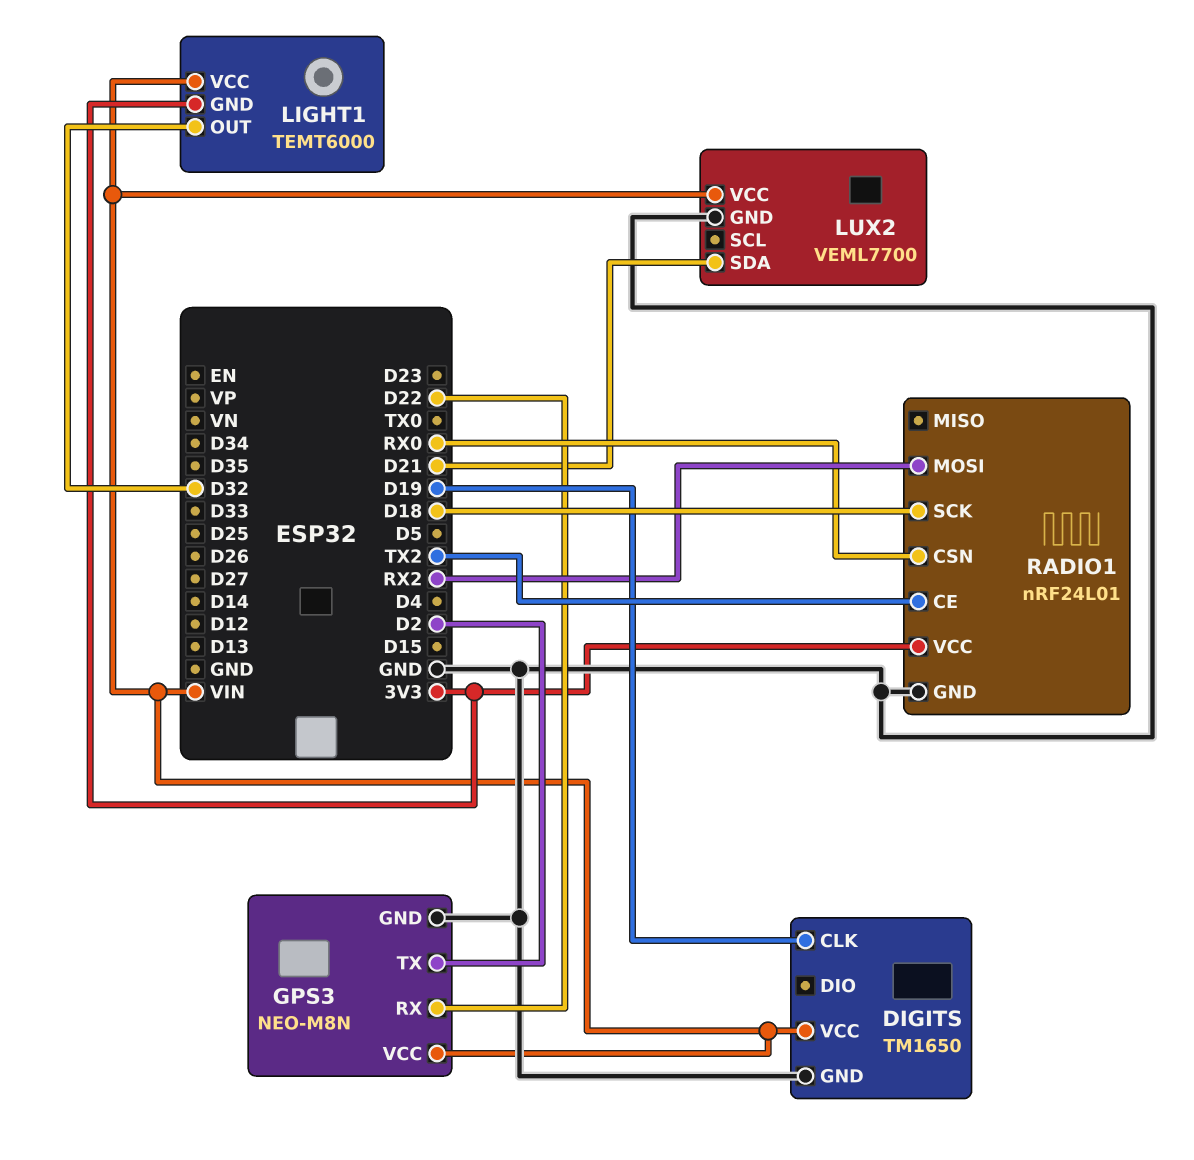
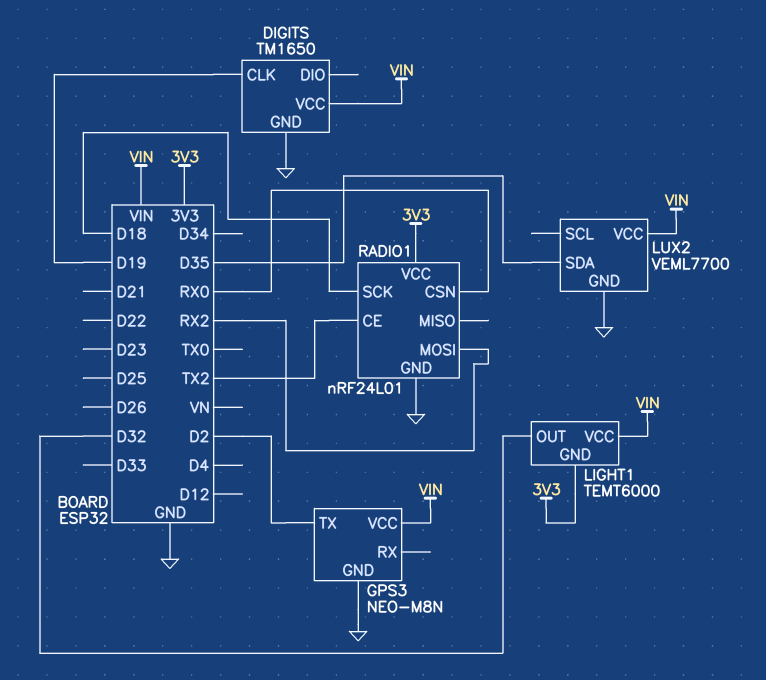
GPS3 pin RX: D22 -> none
LUX2 pin SDA: D21 -> D35

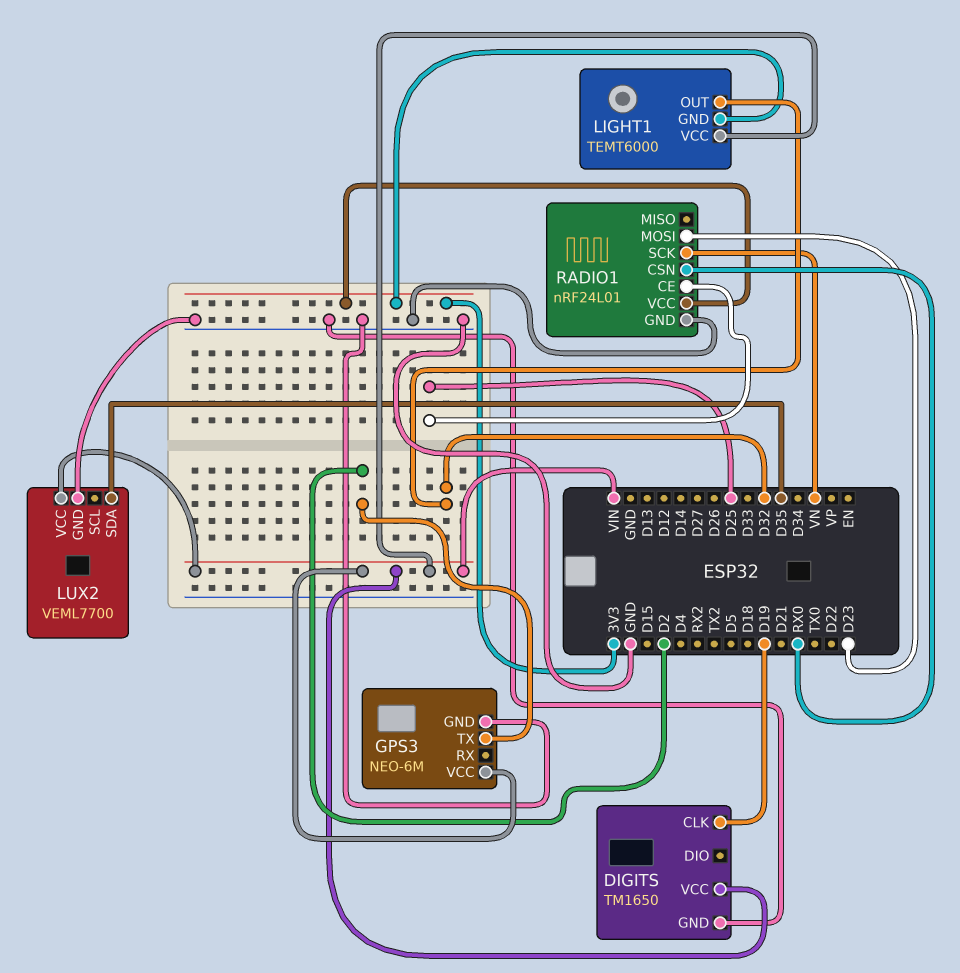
GPS3: NEO-M8N -> NEO-6M
RADIO1 pin CE: TX2 -> D25
RADIO1 pin MOSI: RX2 -> D23
RADIO1 pin SCK: D18 -> VN

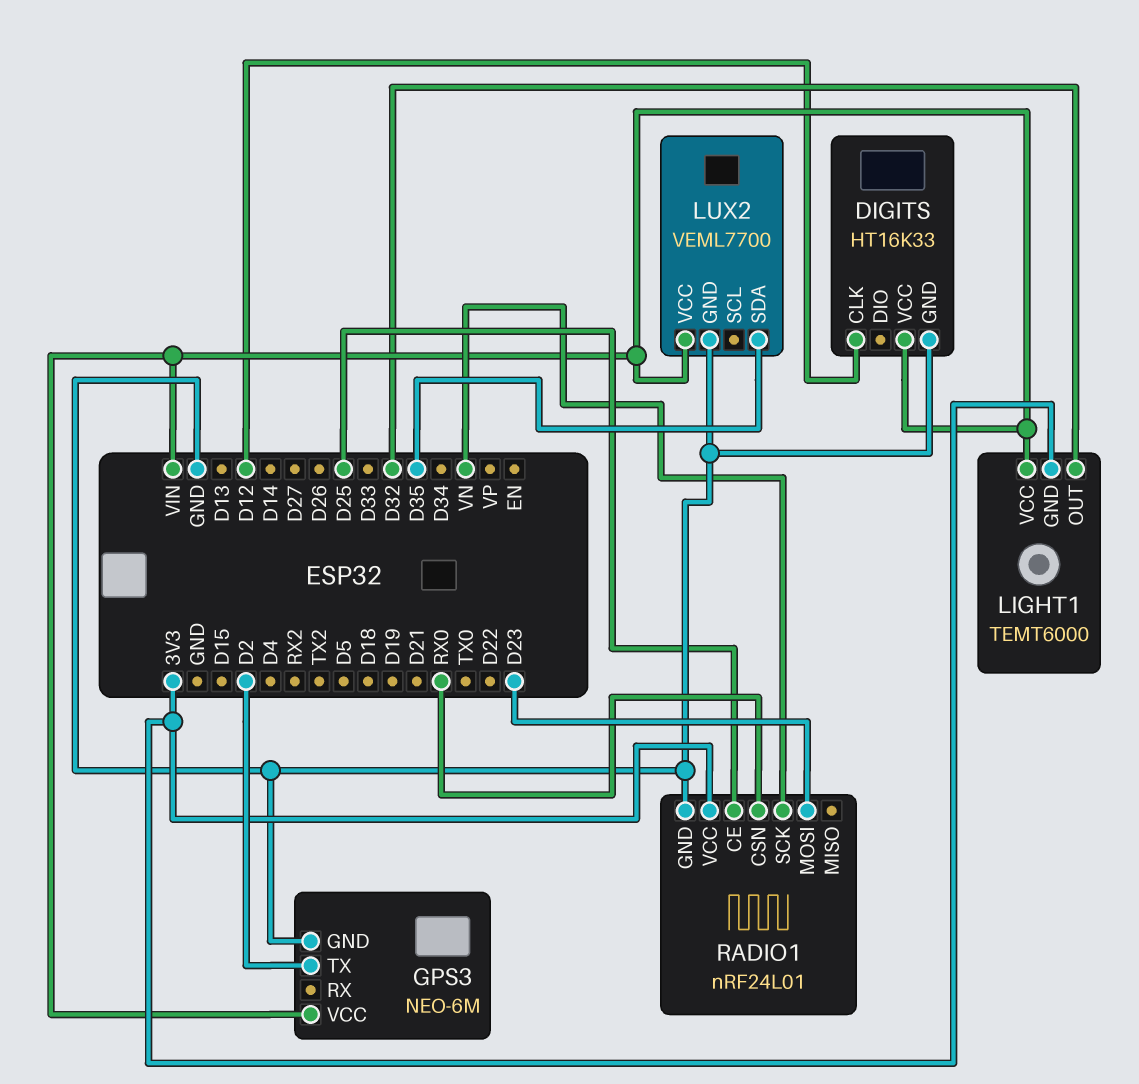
DIGITS: TM1650 -> HT16K33
DIGITS pin CLK: D19 -> D12

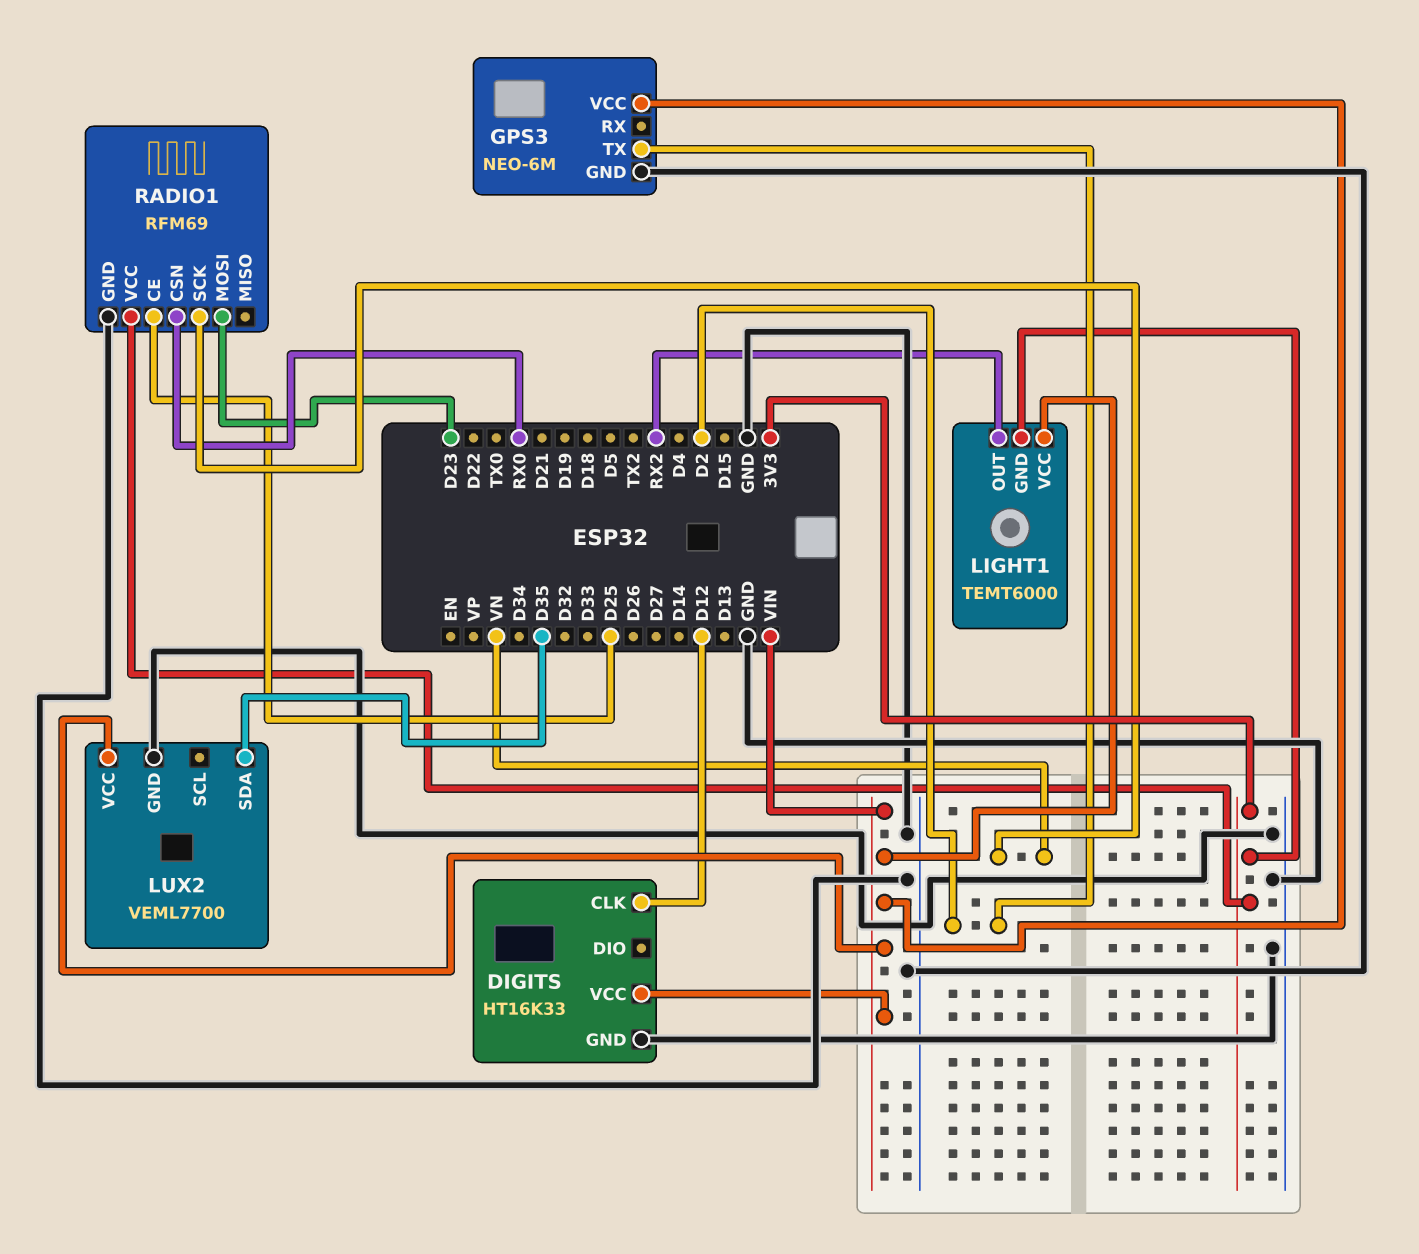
LIGHT1 pin OUT: D32 -> RX2
RADIO1: nRF24L01 -> RFM69

